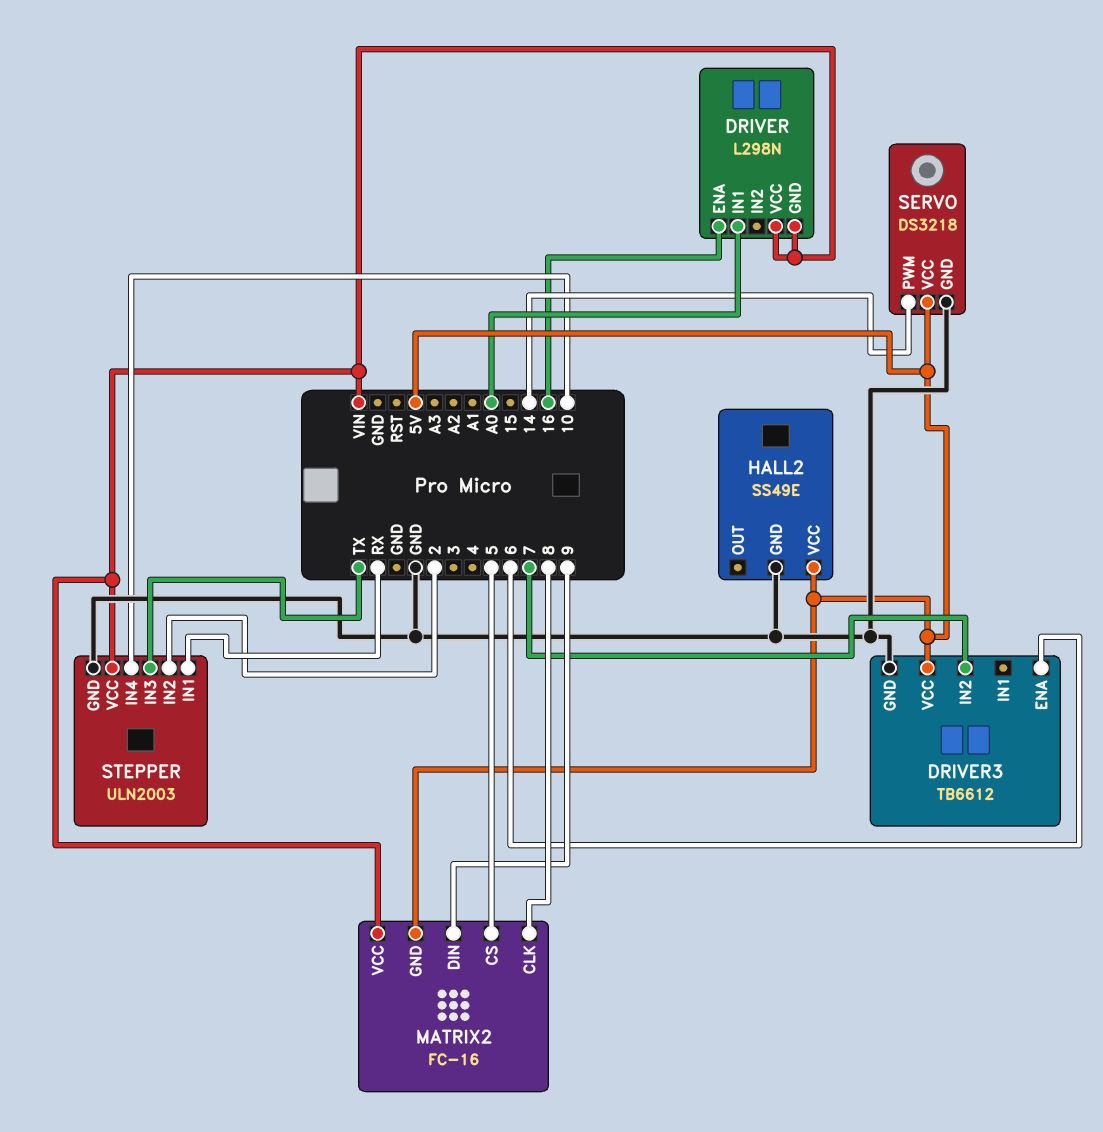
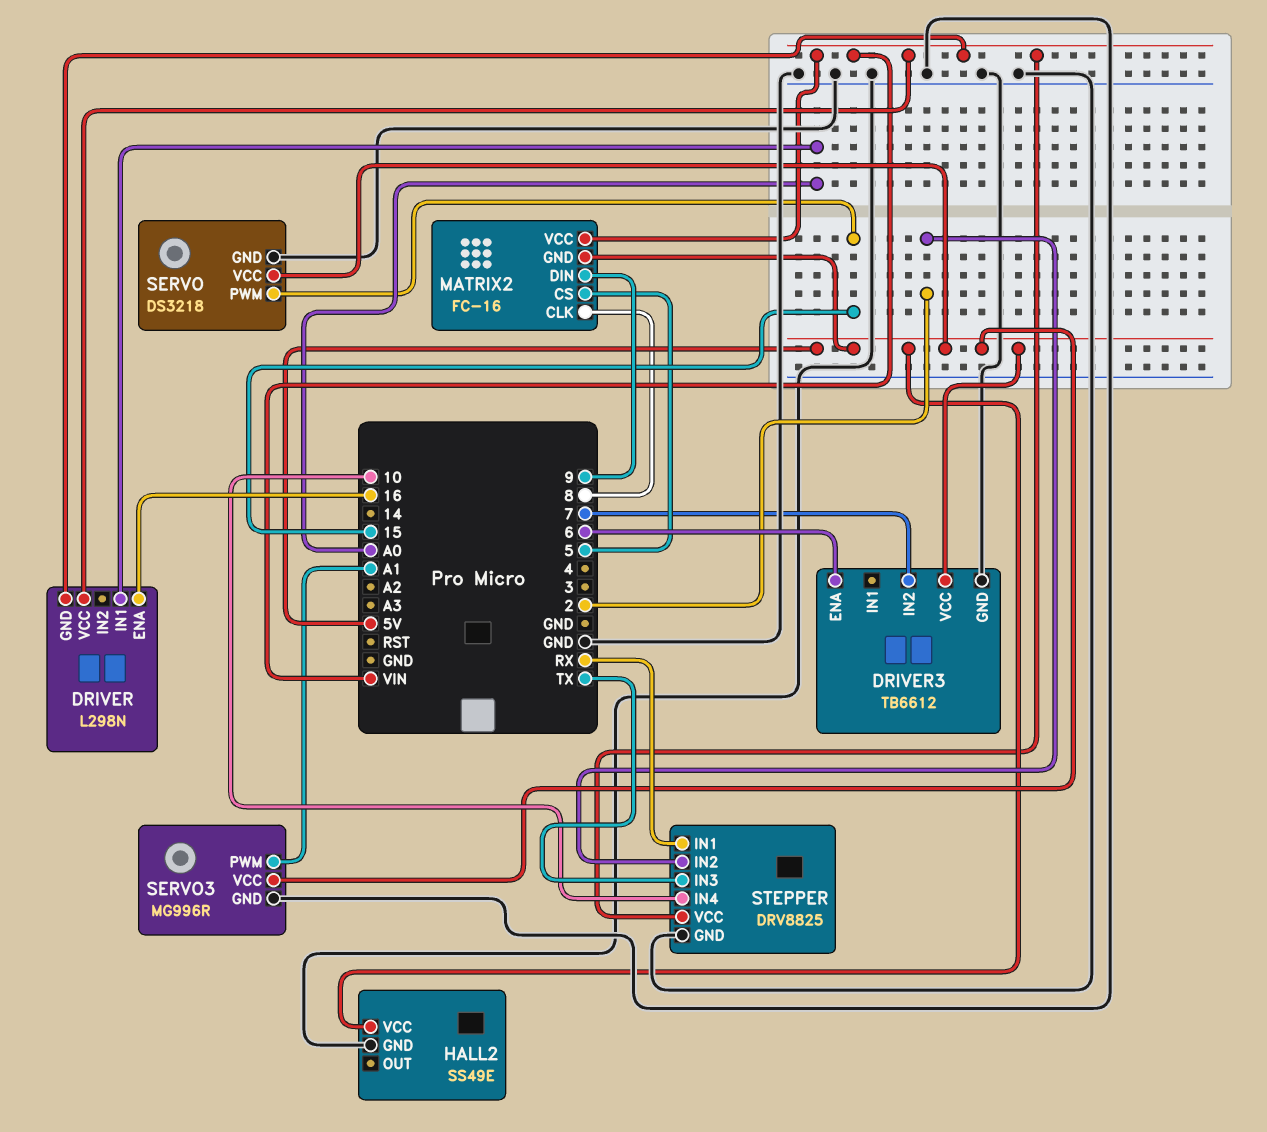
SERVO pin PWM: 14 -> 15
SERVO3: none -> MG996R
SERVO3 pin GND: none -> GND
SERVO3 pin PWM: none -> A1
SERVO3 pin VCC: none -> 5V
STEPPER: ULN2003 -> DRV8825

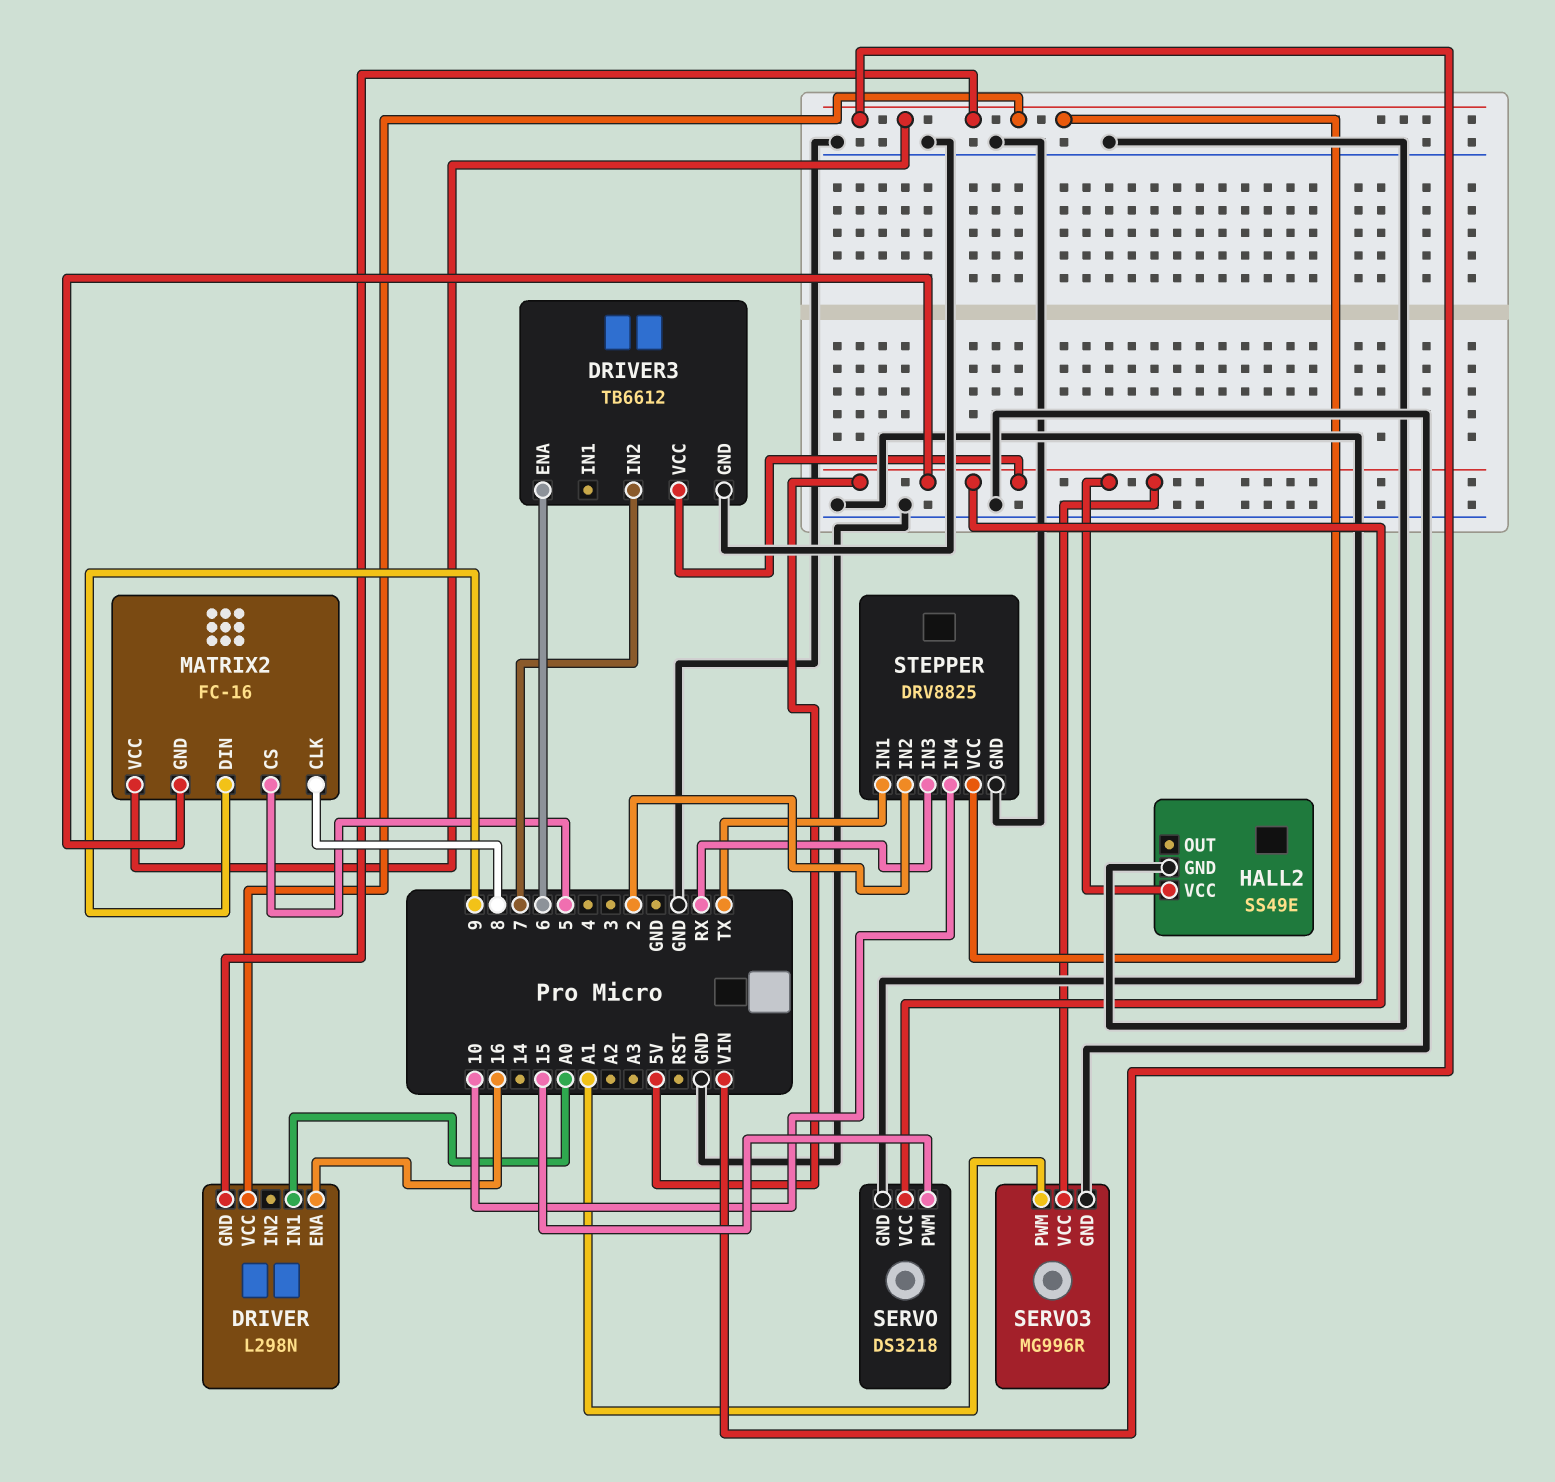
STEPPER pin IN1: RX -> TX
STEPPER pin IN3: TX -> RX

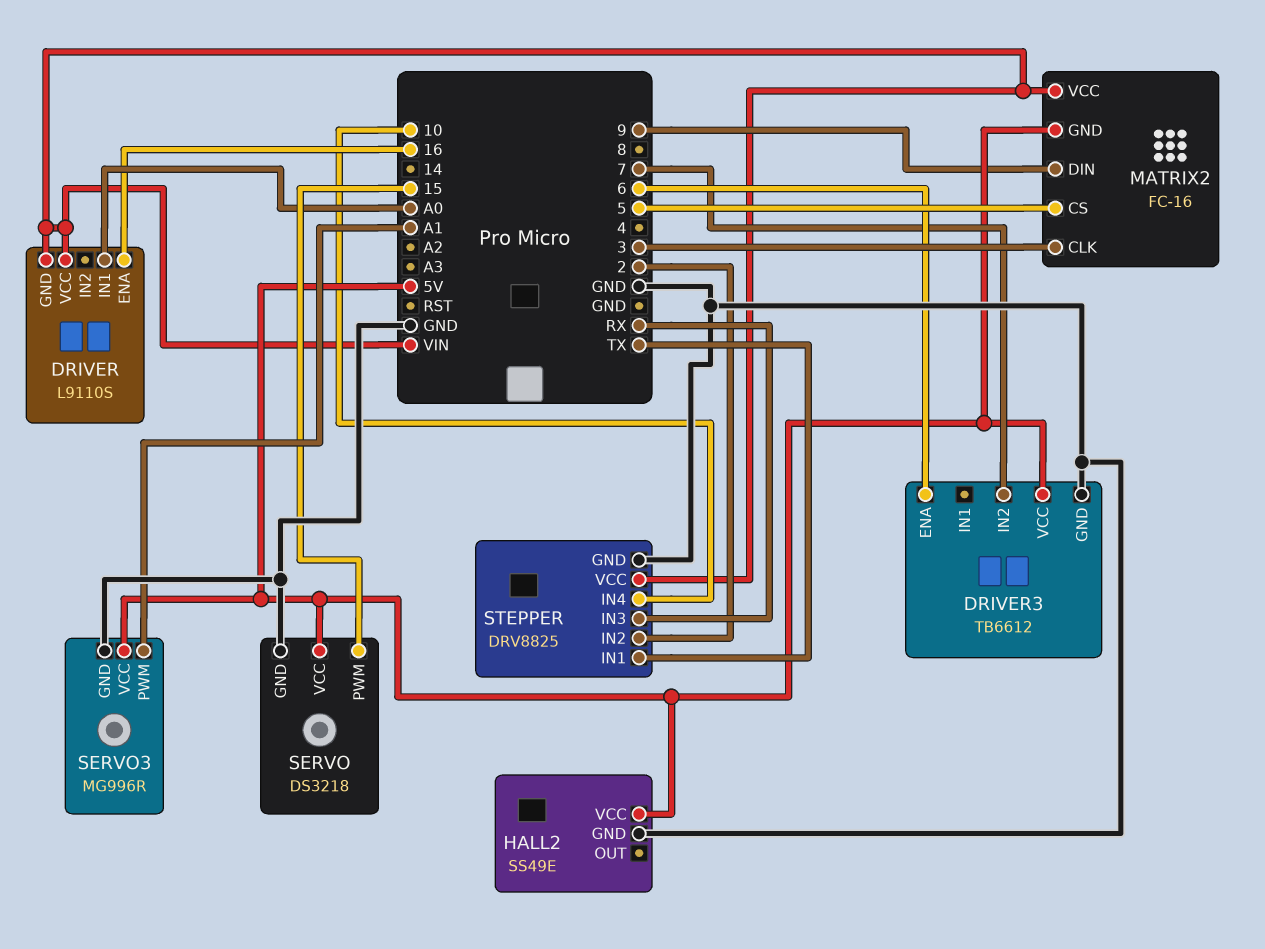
DRIVER: L298N -> L9110S
MATRIX2 pin CLK: 8 -> 3

